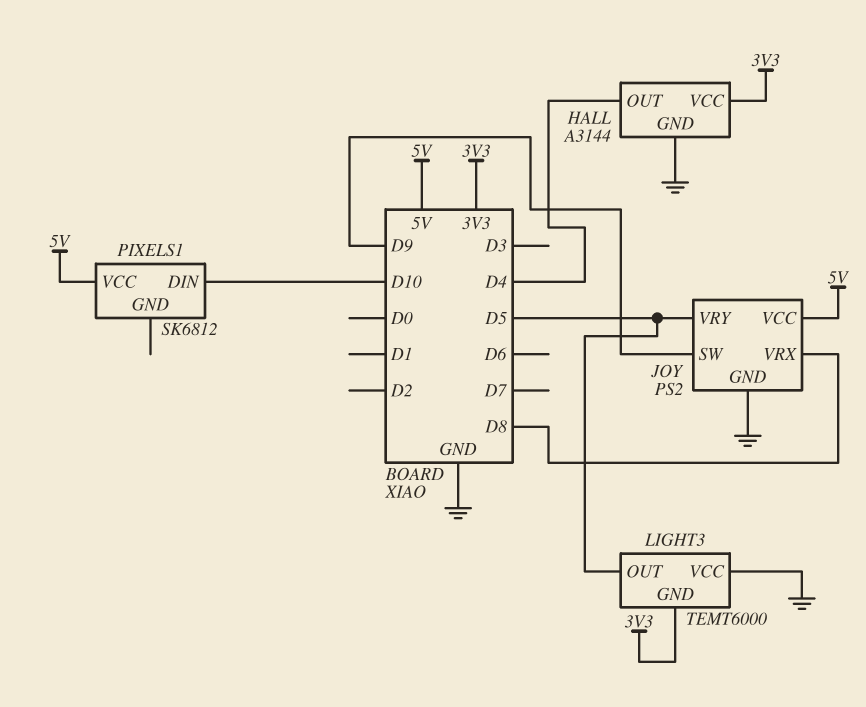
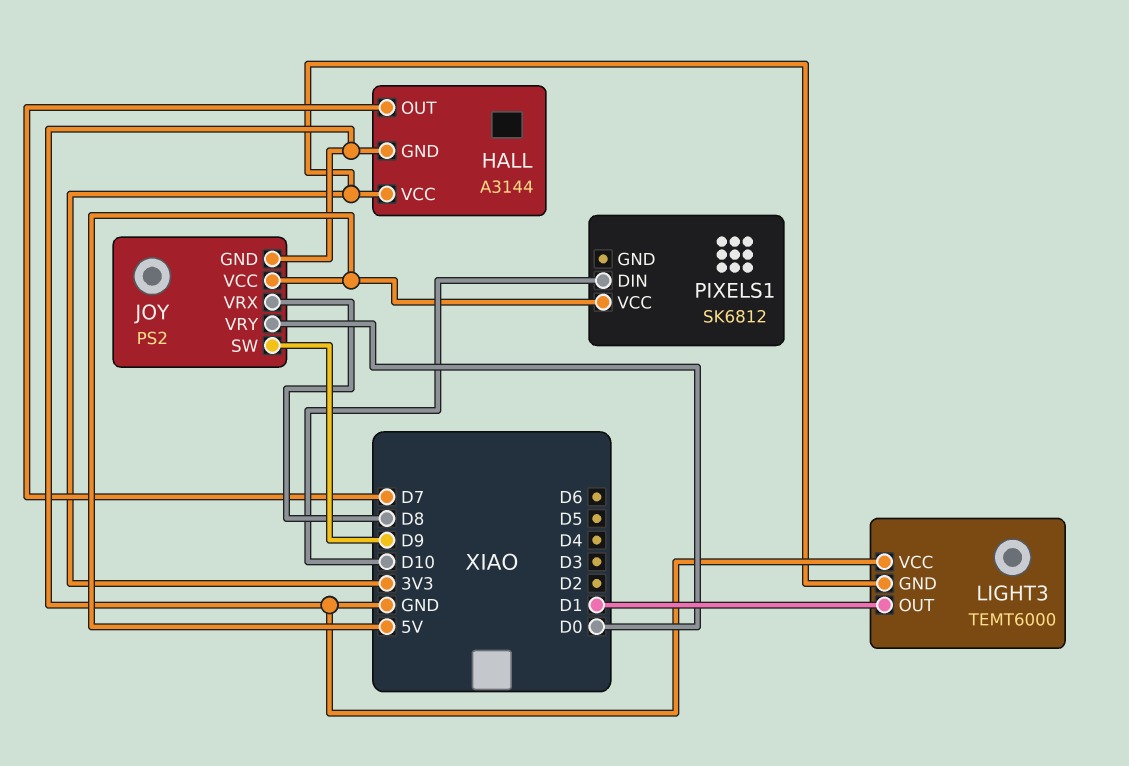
HALL pin OUT: D4 -> D7
JOY pin VRY: D5 -> D0
LIGHT3 pin OUT: D5 -> D1

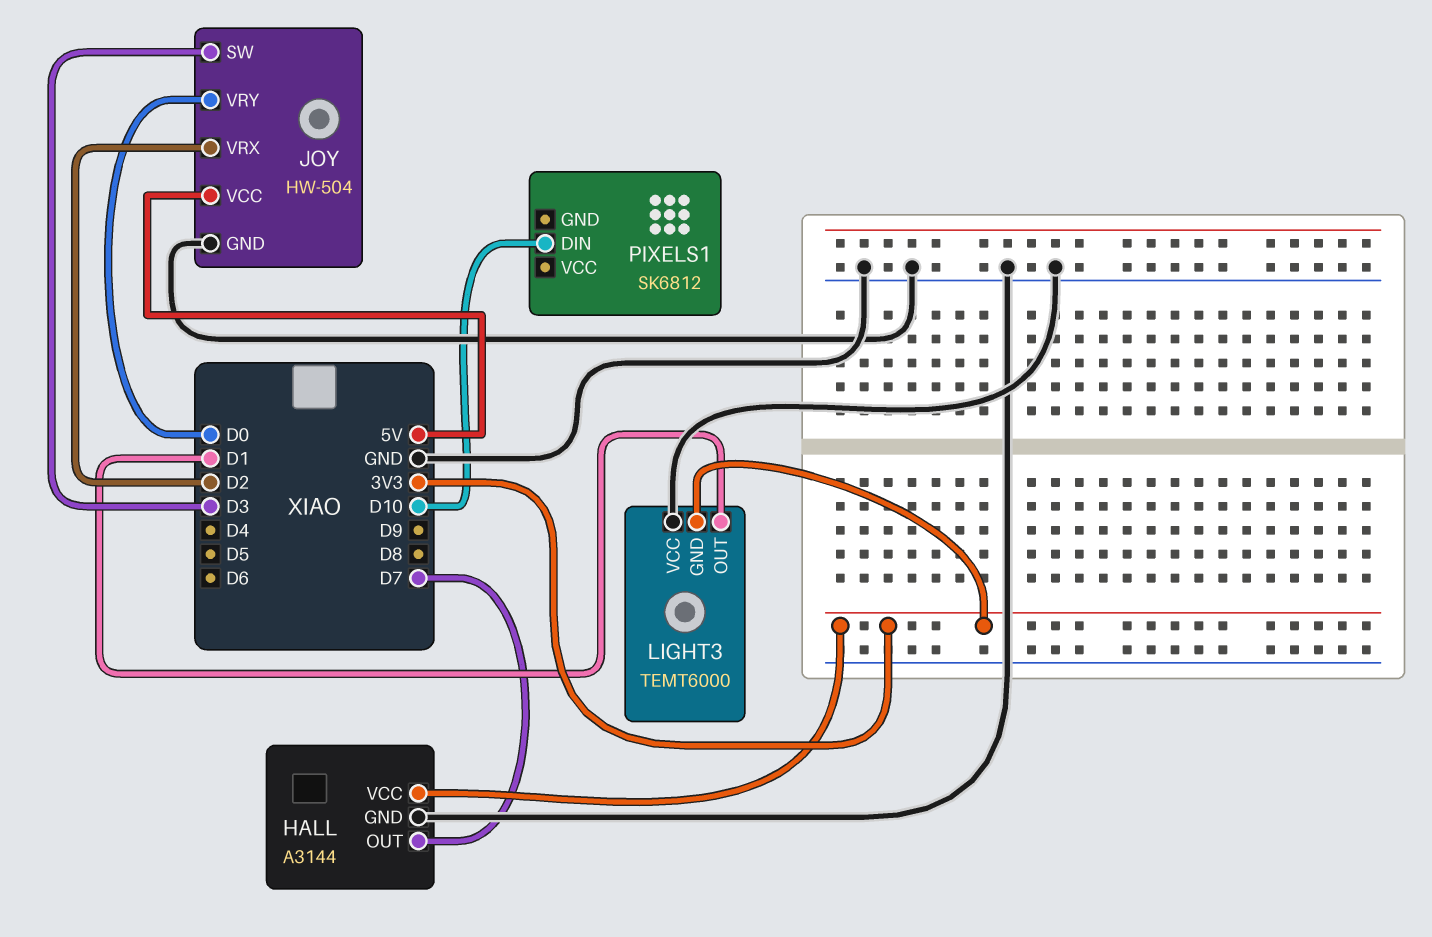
JOY: PS2 -> HW-504
JOY pin SW: D9 -> D3
JOY pin VRX: D8 -> D2
PIXELS1 pin VCC: 5V -> none

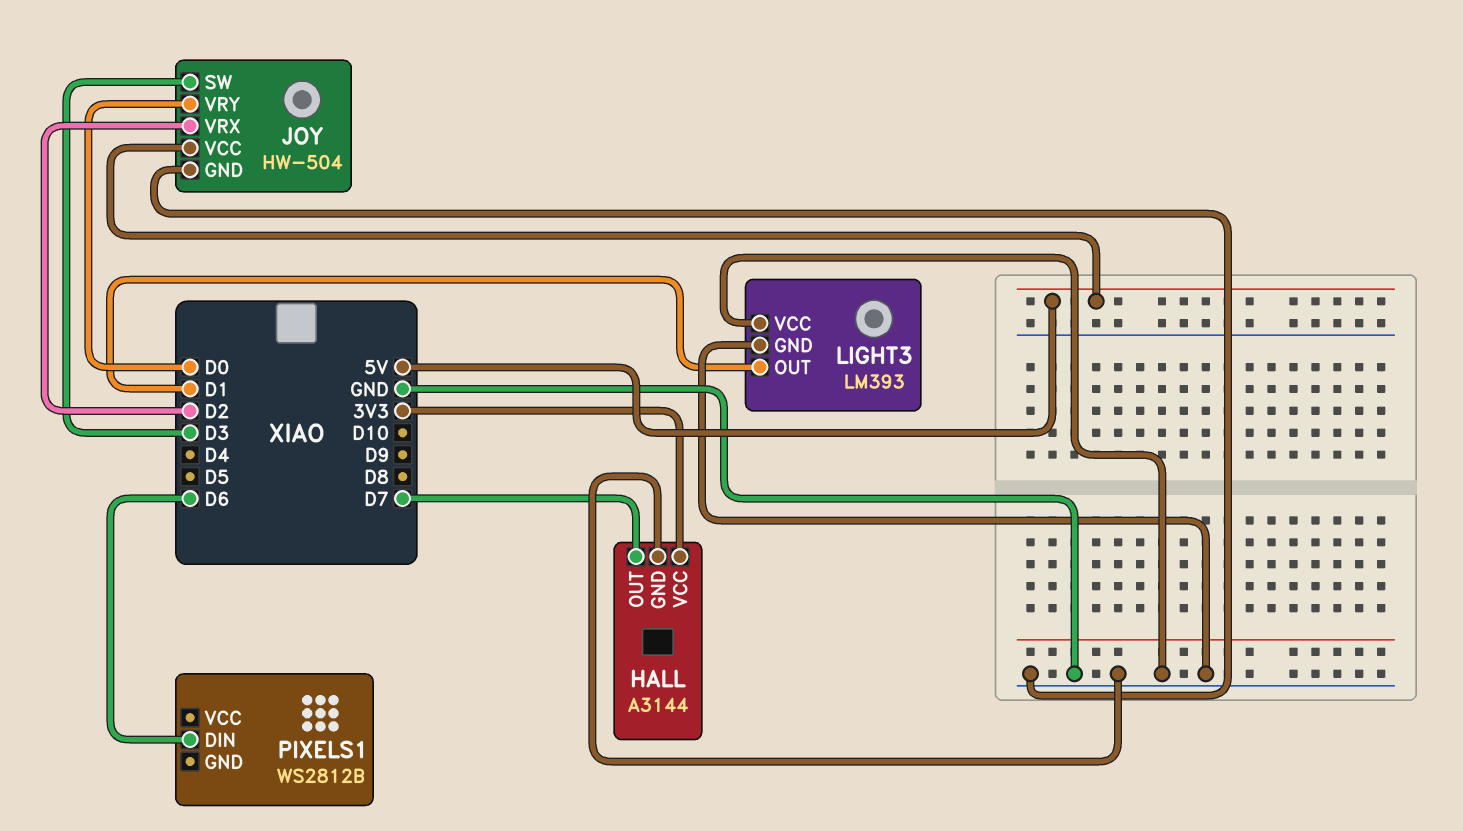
LIGHT3: TEMT6000 -> LM393
LIGHT3 pin GND: 3V3 -> GND
PIXELS1: SK6812 -> WS2812B
PIXELS1 pin DIN: D10 -> D6

